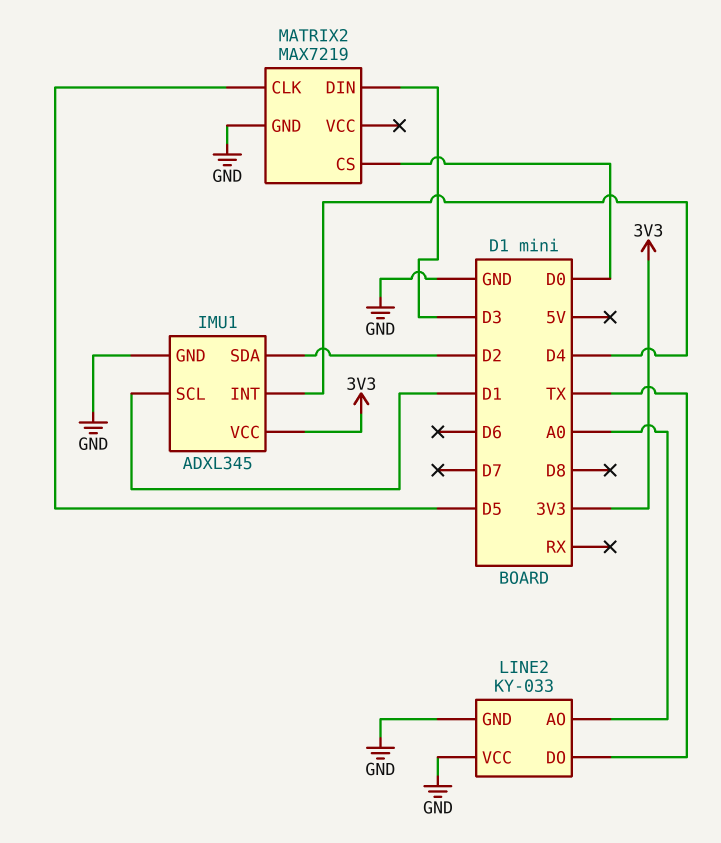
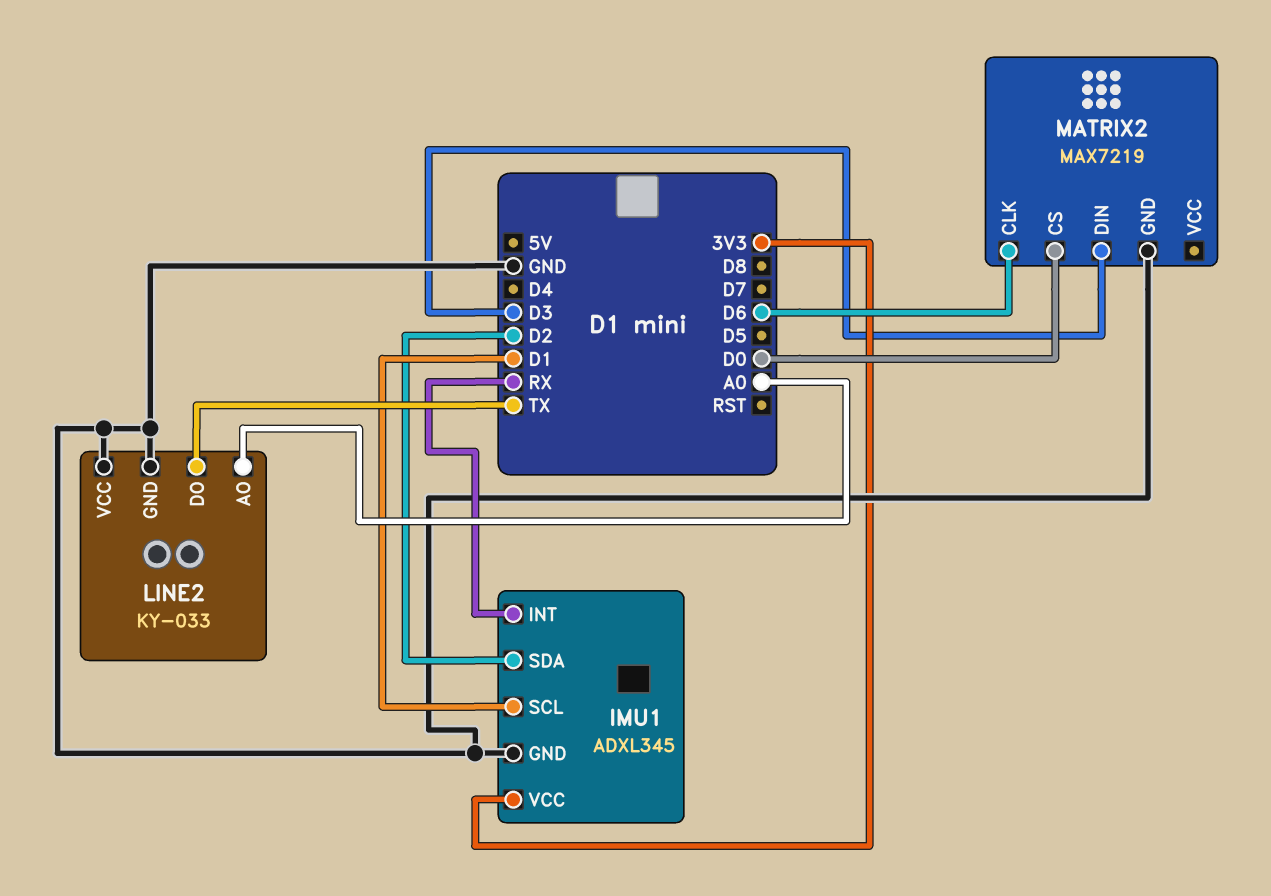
IMU1 pin INT: D4 -> RX
MATRIX2 pin CLK: D5 -> D6

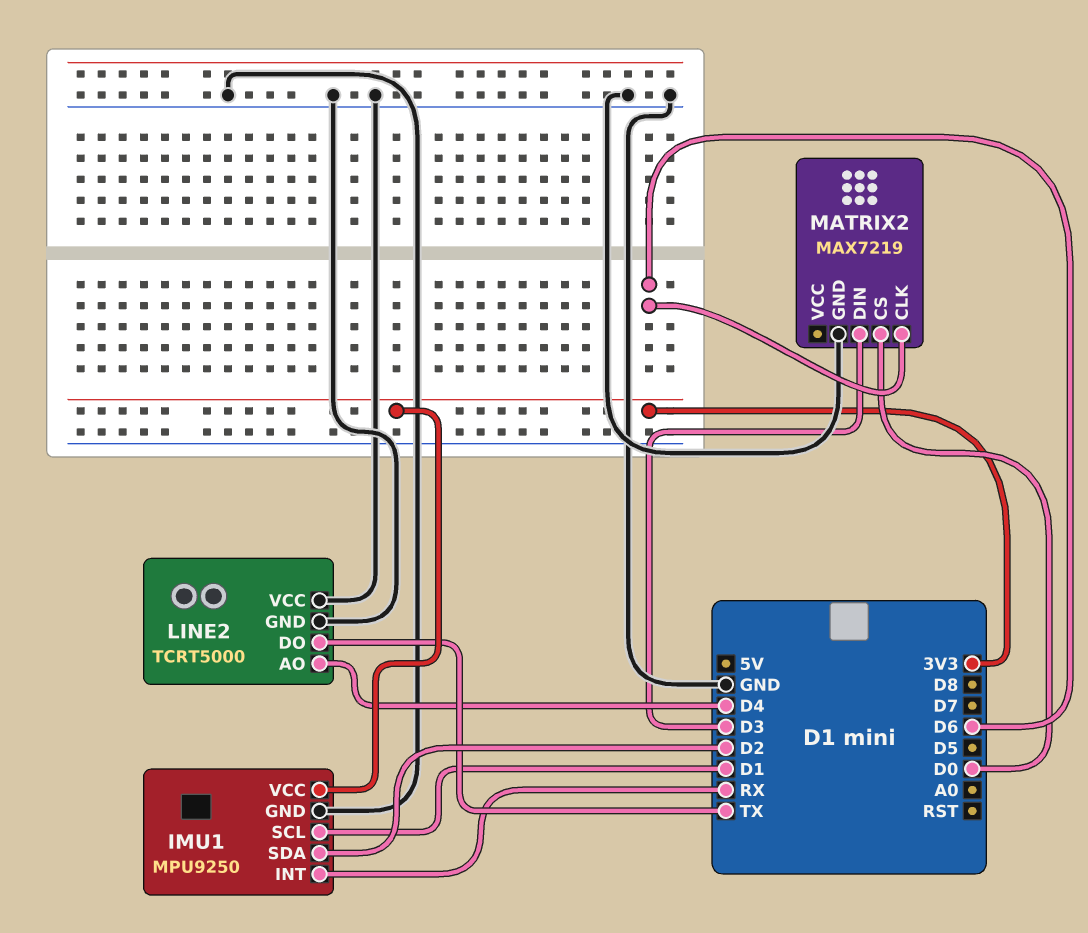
IMU1: ADXL345 -> MPU9250
LINE2: KY-033 -> TCRT5000
LINE2 pin AO: A0 -> D4

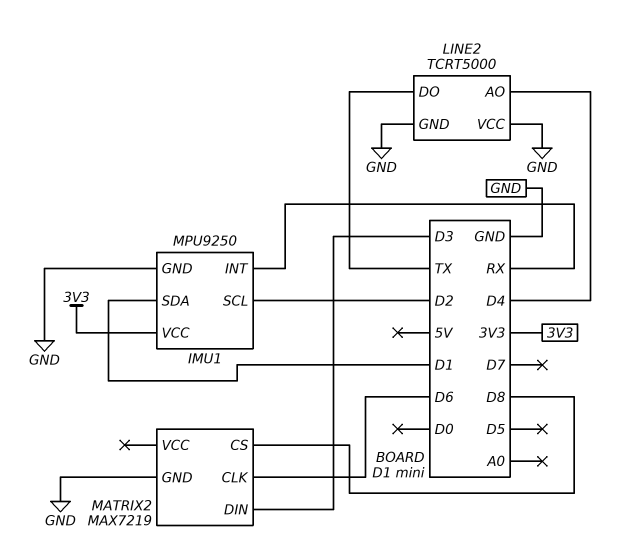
IMU1 pin SCL: D1 -> D2
IMU1 pin SDA: D2 -> D1
MATRIX2 pin CS: D0 -> D8

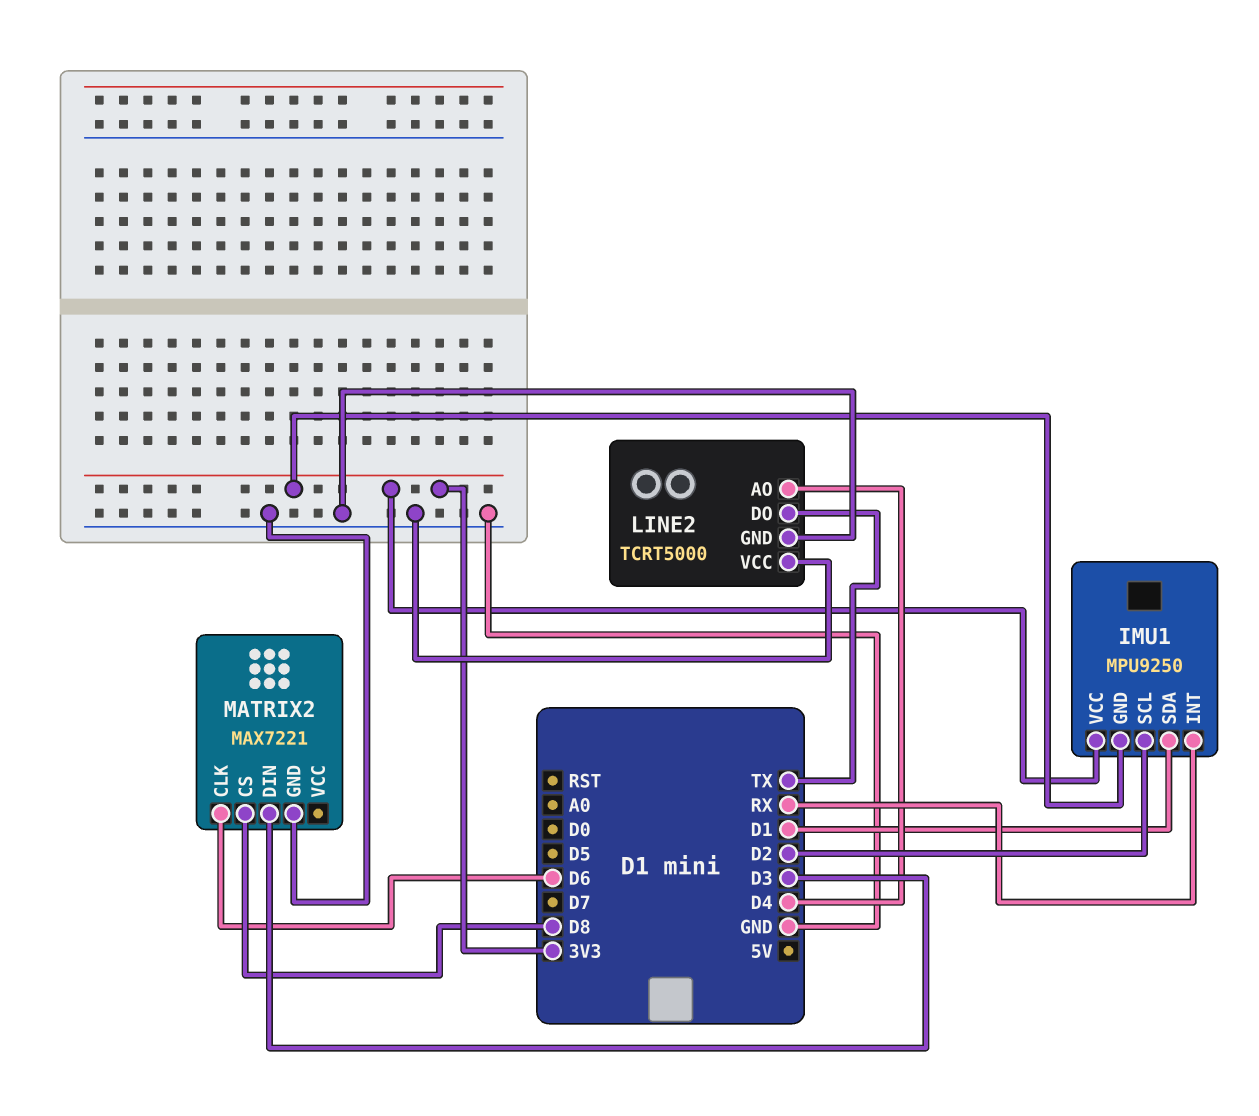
IMU1 pin GND: GND -> 3V3
MATRIX2: MAX7219 -> MAX7221

